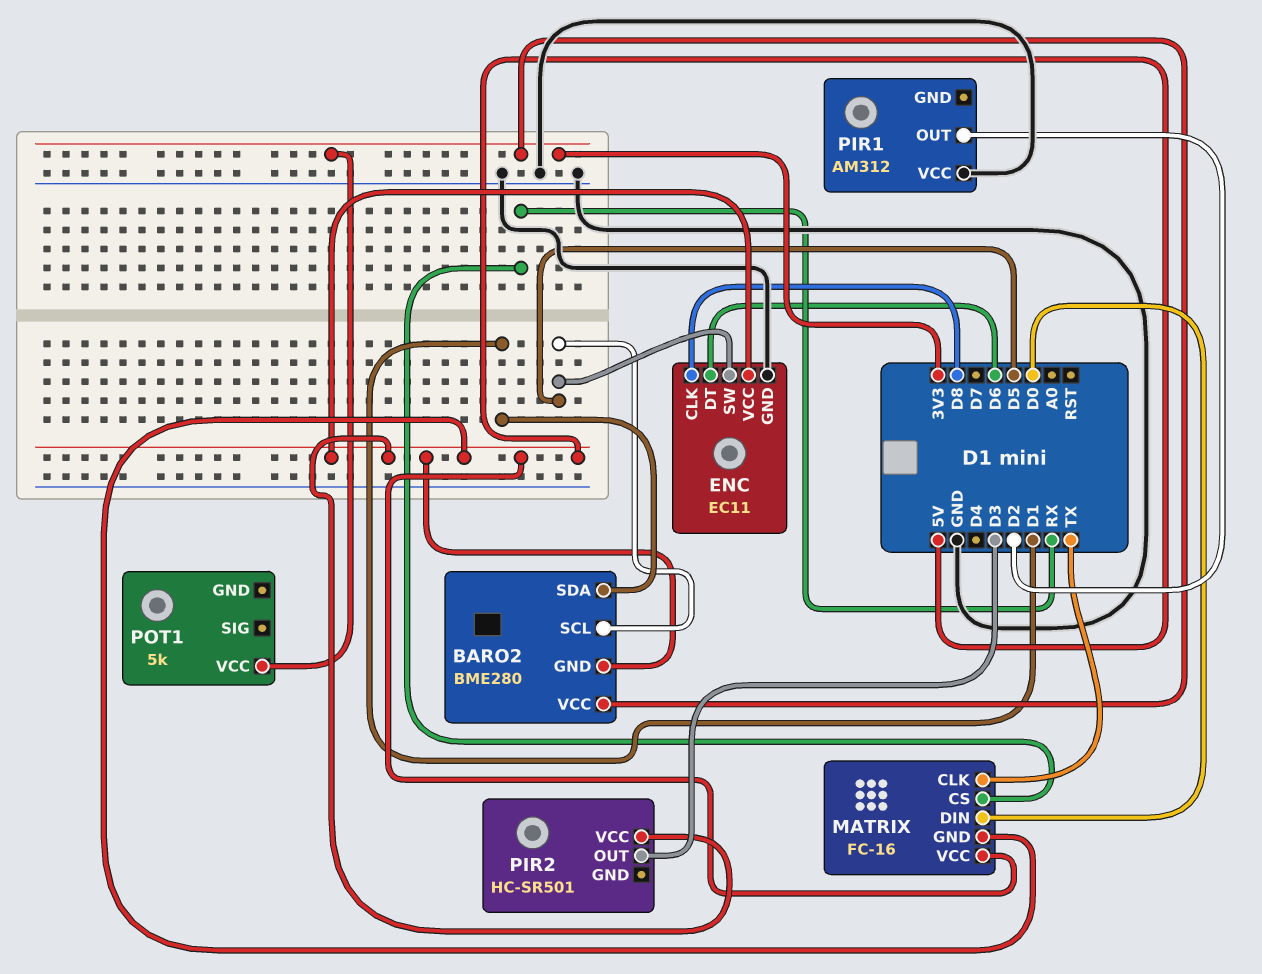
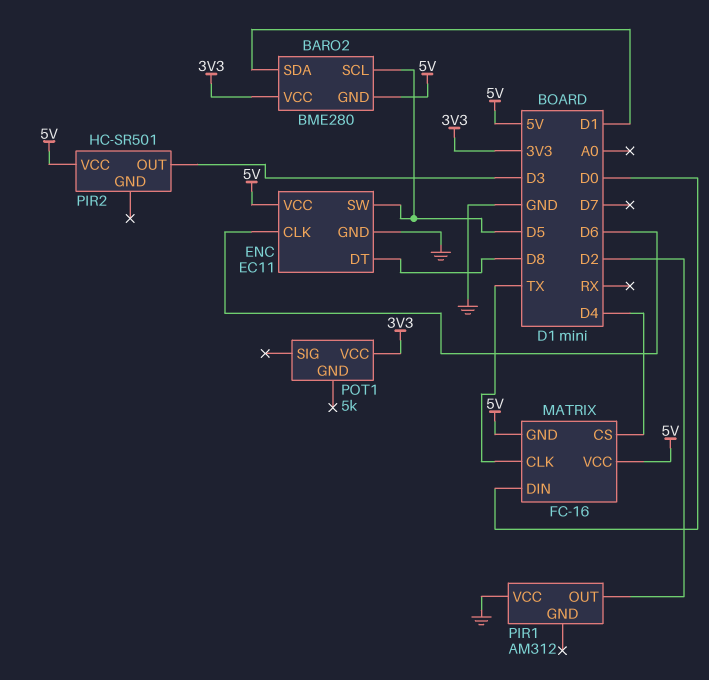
ENC pin CLK: D8 -> D6
ENC pin DT: D6 -> D8
MATRIX pin CS: RX -> D4

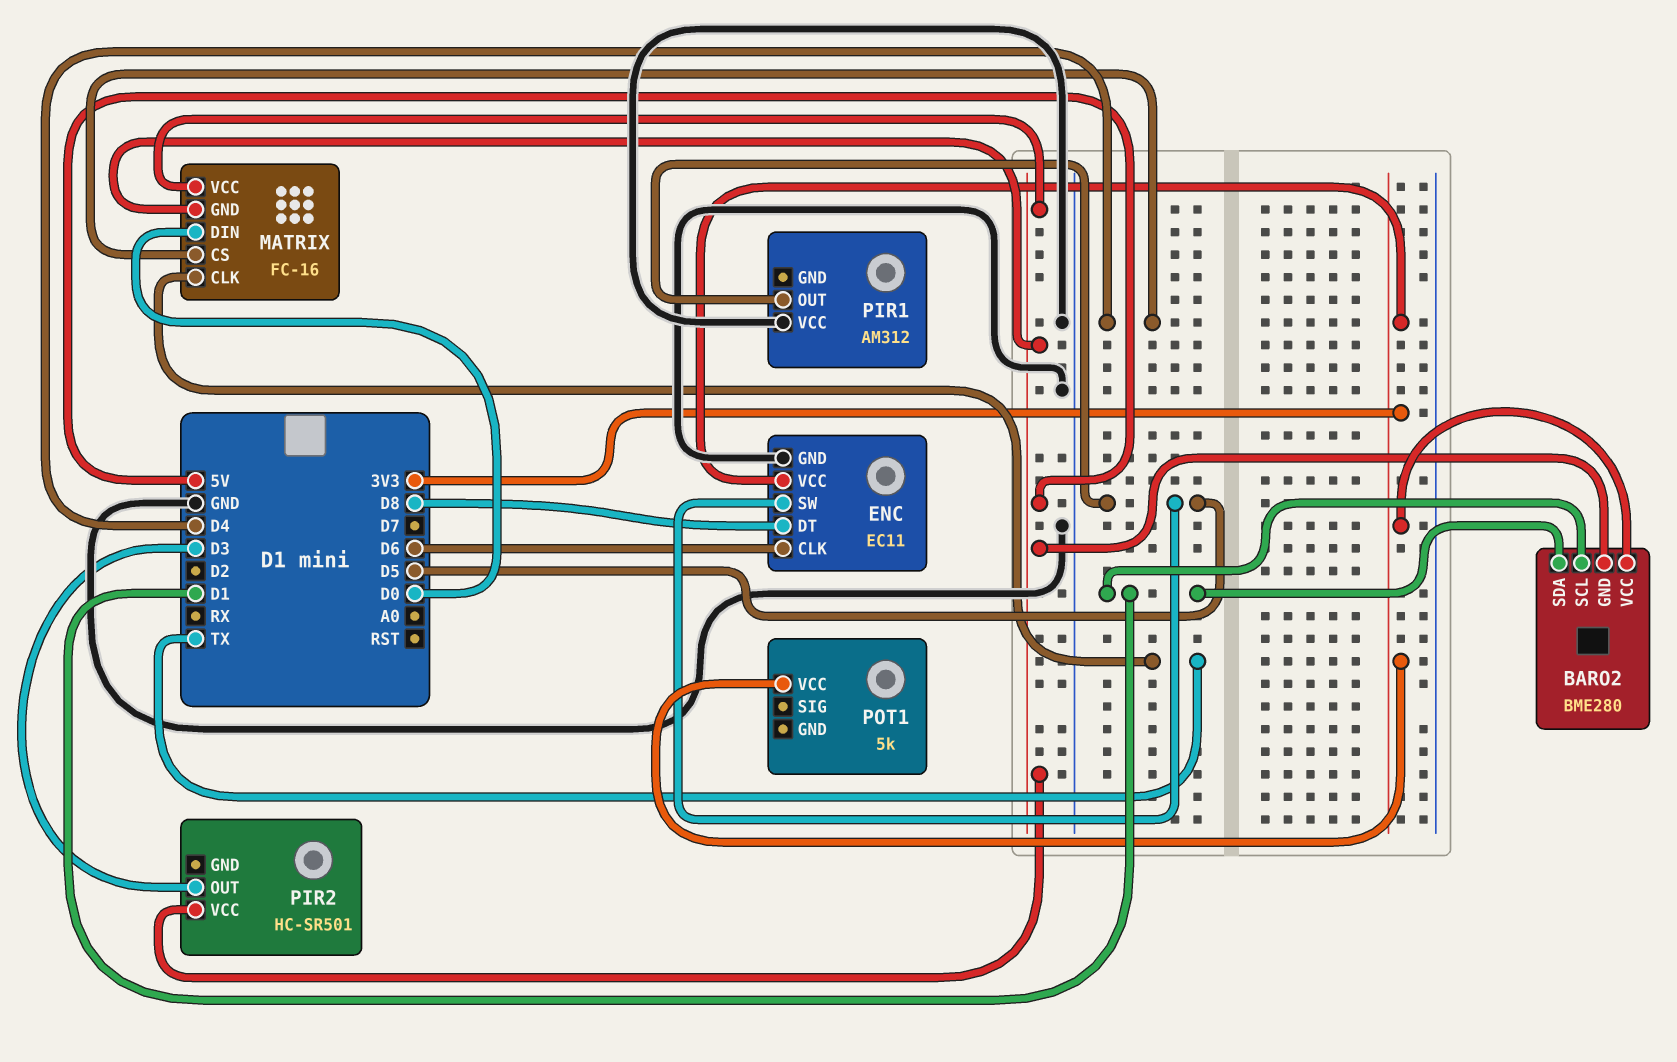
BARO2 pin SCL: D5 -> D1
ENC pin VCC: 5V -> 3V3
PIR1 pin OUT: D2 -> D5

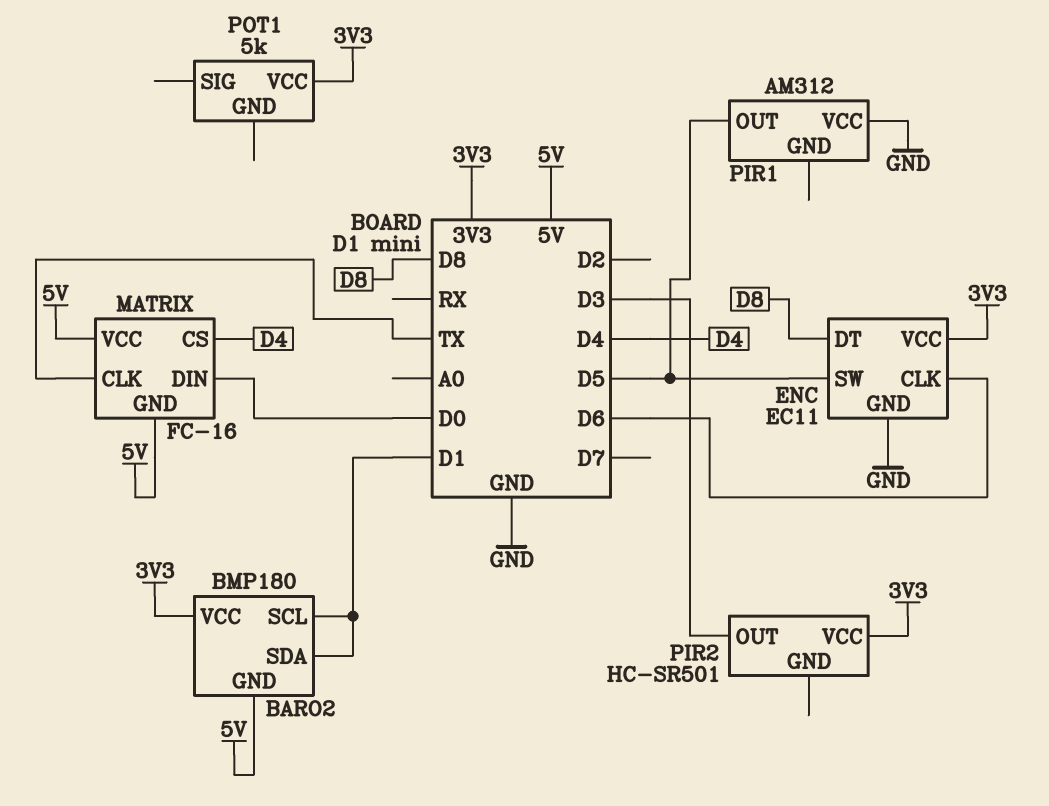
BARO2: BME280 -> BMP180
PIR2 pin VCC: 5V -> 3V3

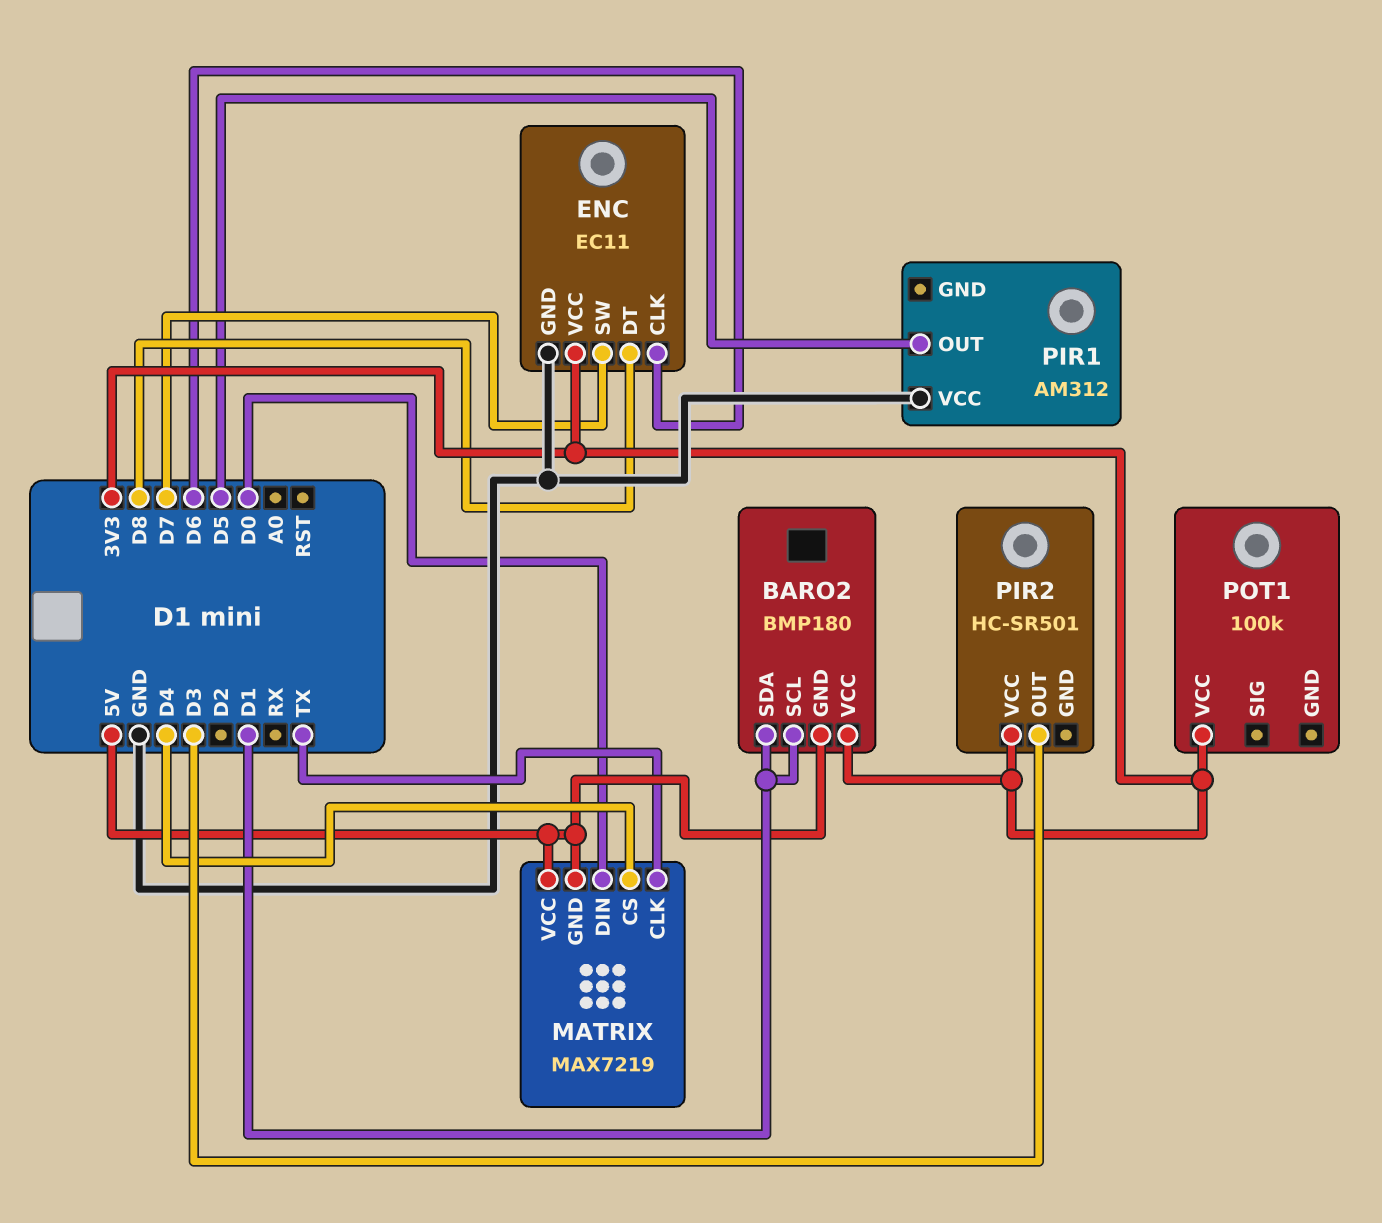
ENC pin SW: D5 -> D7
MATRIX: FC-16 -> MAX7219
POT1: 5k -> 100k

